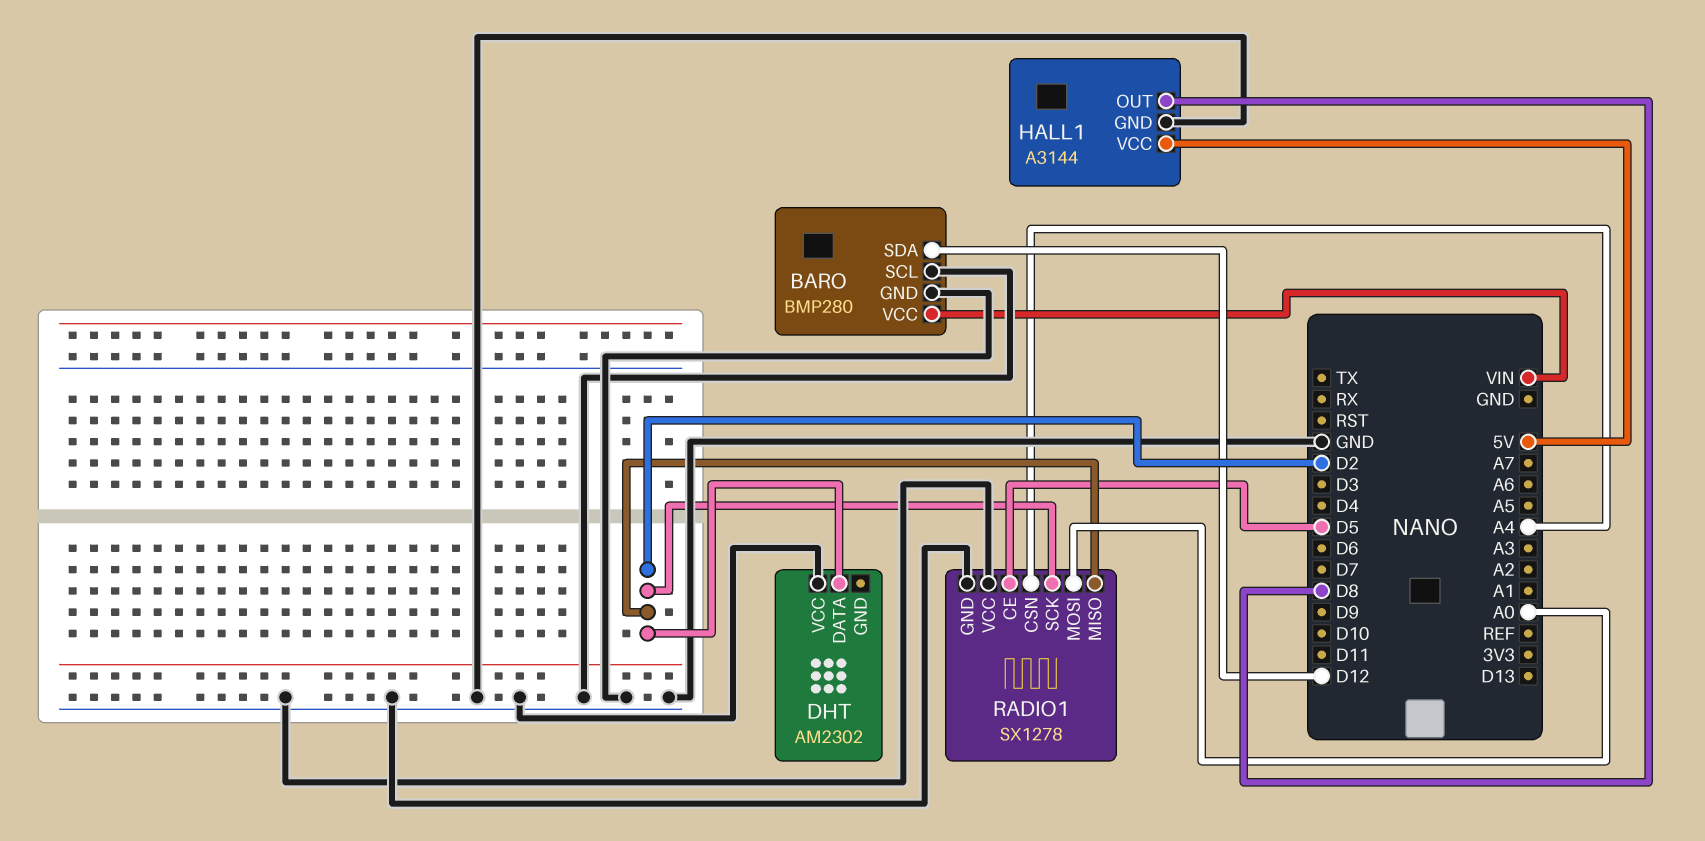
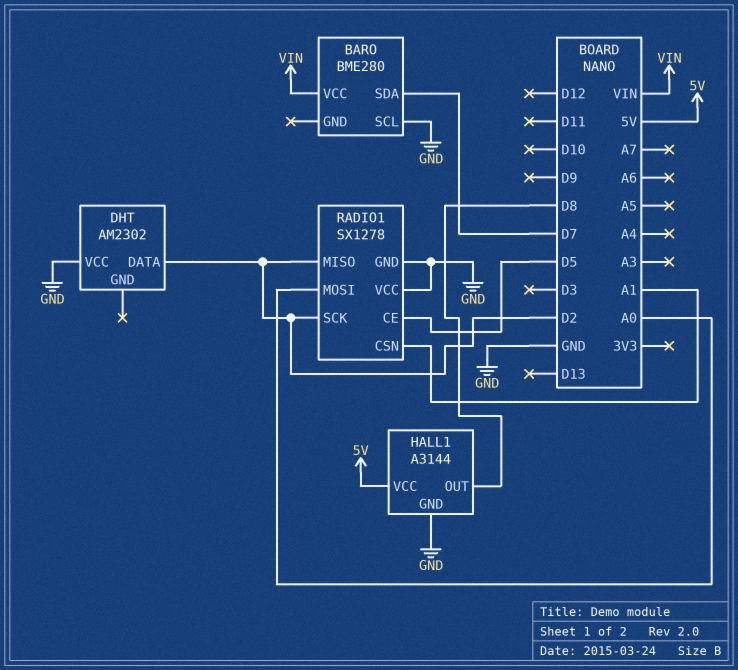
BARO: BMP280 -> BME280
BARO pin GND: GND -> none
BARO pin SDA: D12 -> D7
RADIO1 pin CSN: A4 -> A1

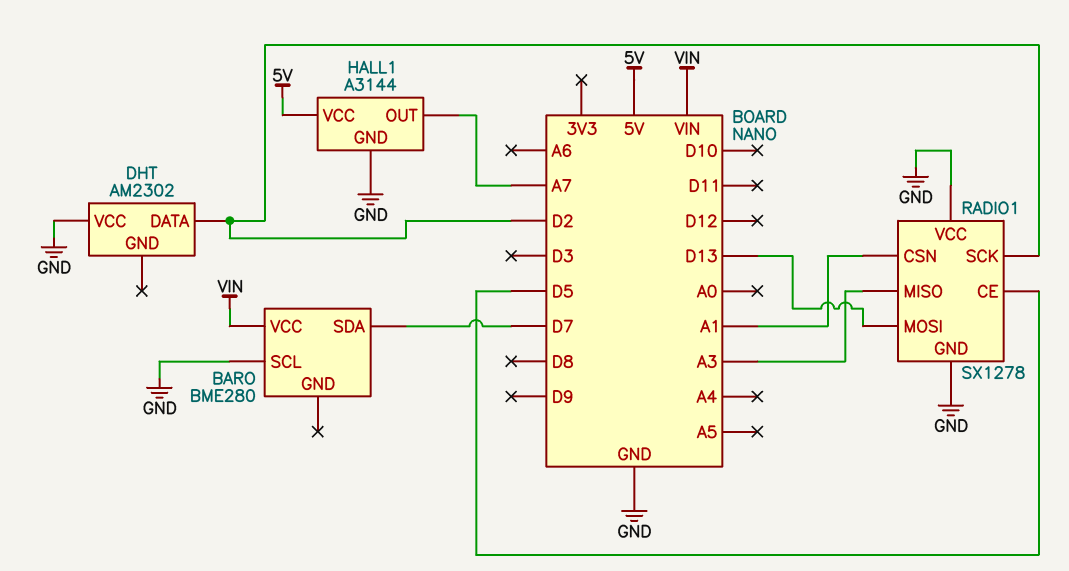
HALL1 pin OUT: D8 -> A7
RADIO1 pin MISO: D2 -> A3
RADIO1 pin MOSI: A0 -> D13

